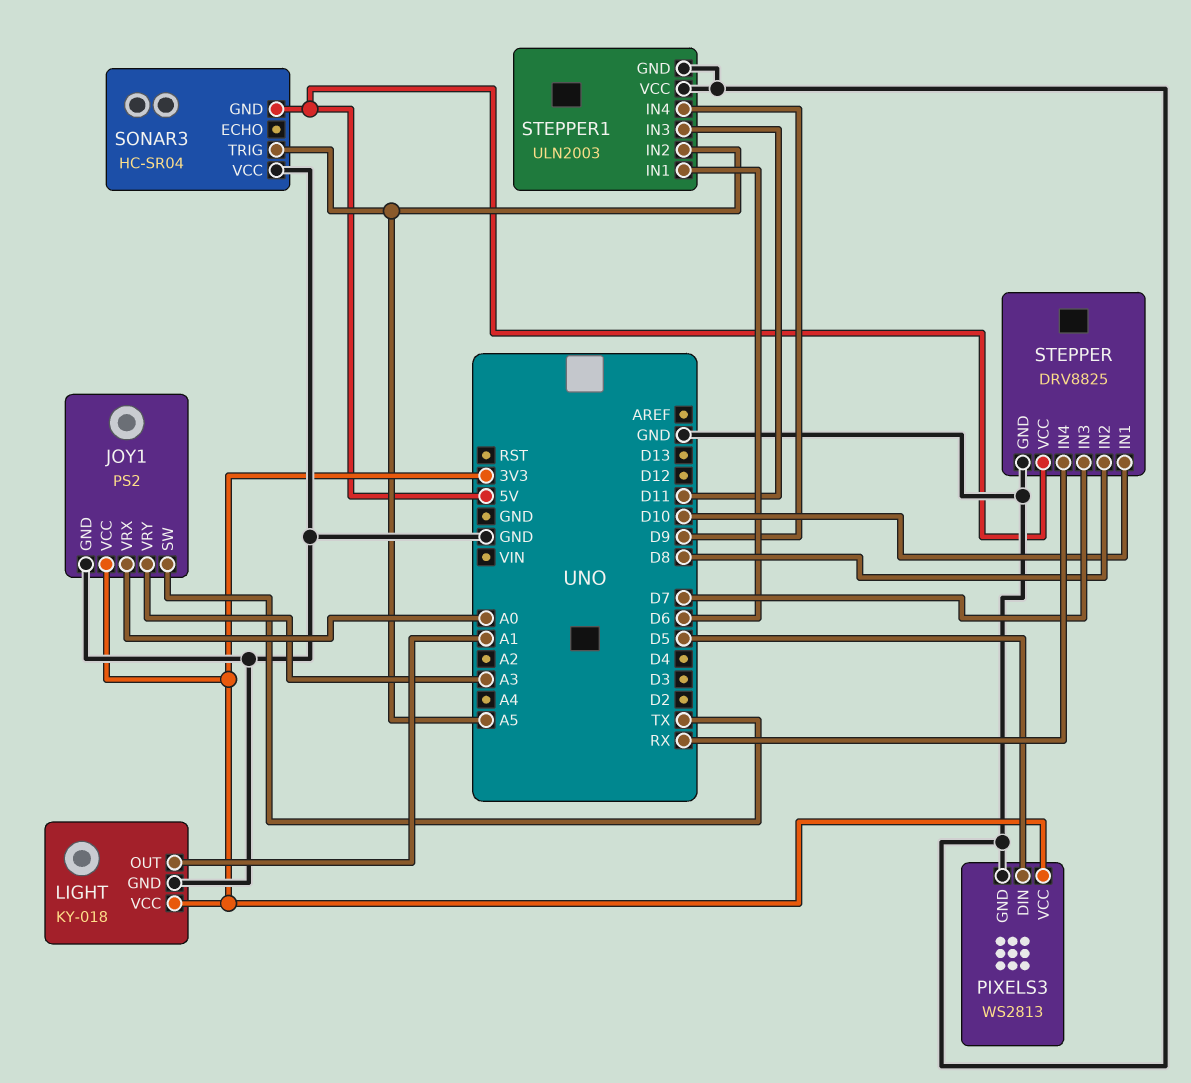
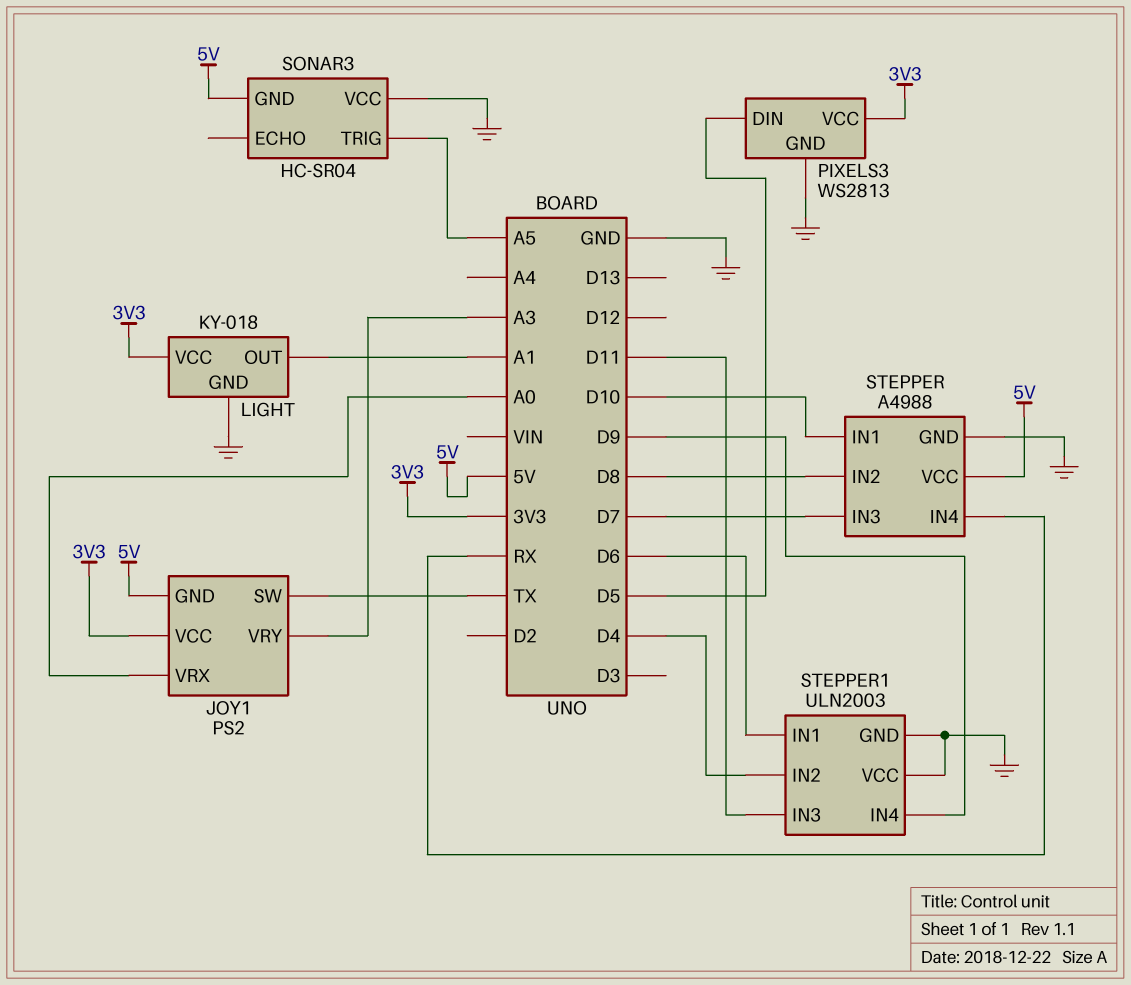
JOY1 pin GND: GND -> 5V
STEPPER: DRV8825 -> A4988
STEPPER1 pin IN2: A5 -> D4

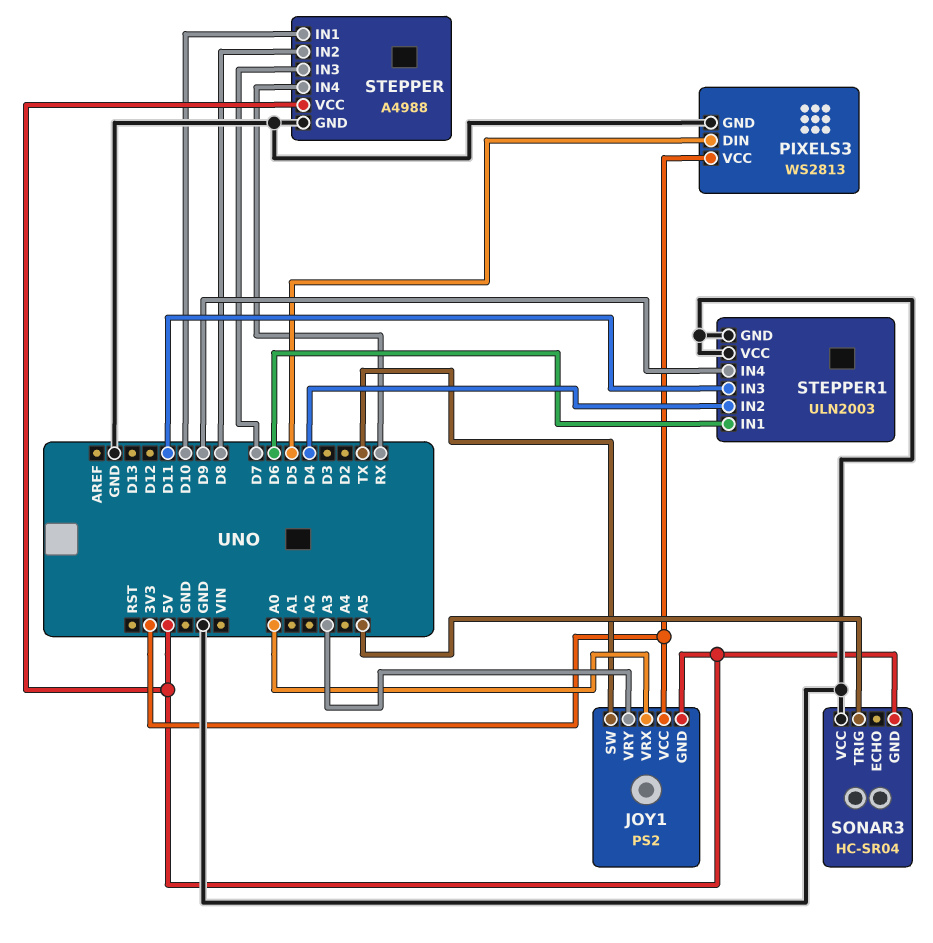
LIGHT: KY-018 -> none
LIGHT pin GND: GND -> none
LIGHT pin OUT: A1 -> none
LIGHT pin VCC: 3V3 -> none

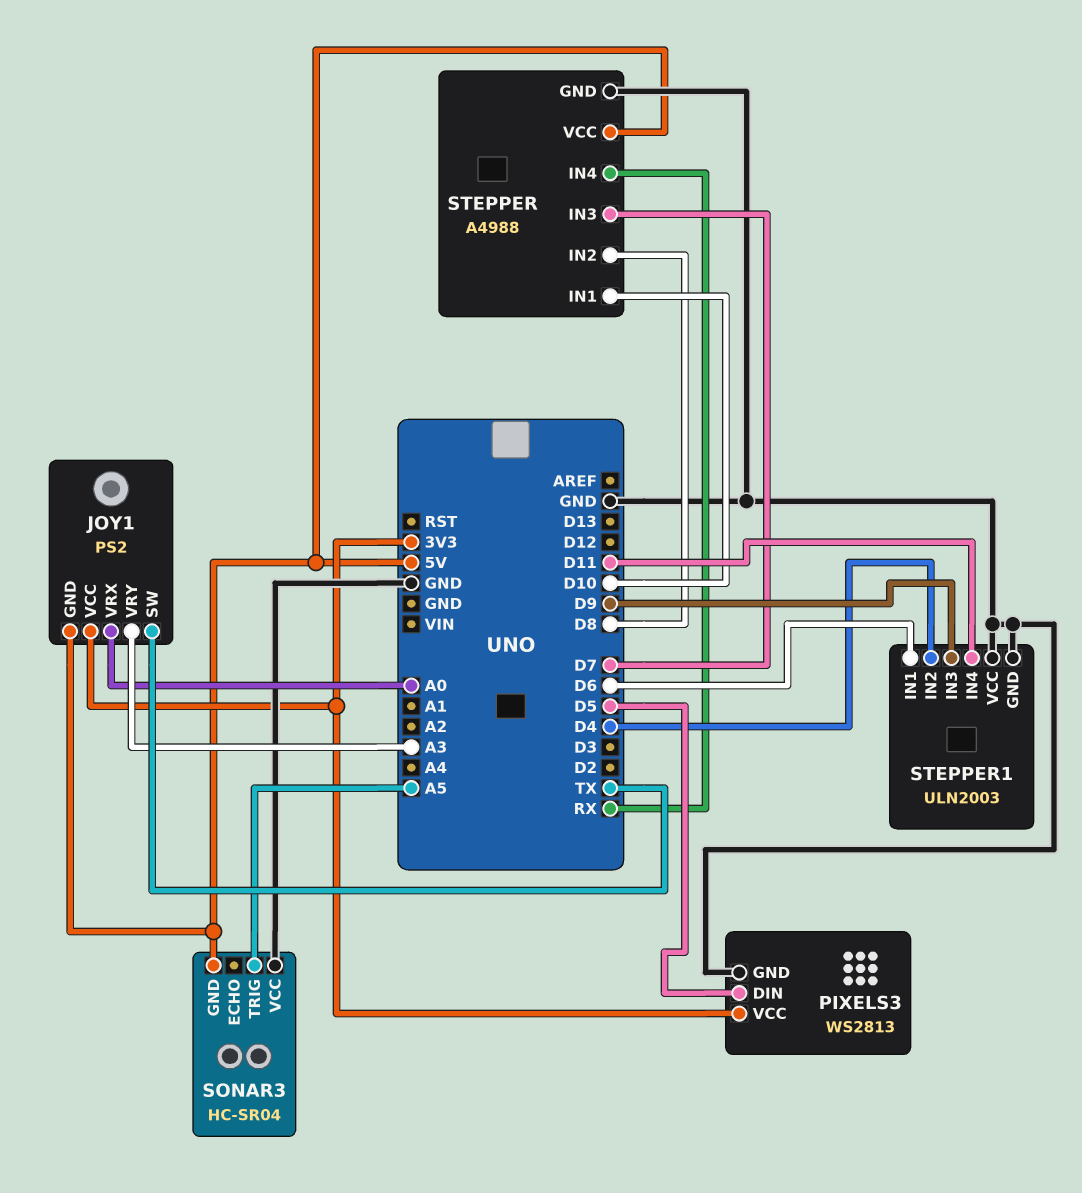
STEPPER1 pin IN3: D11 -> D9
STEPPER1 pin IN4: D9 -> D11

